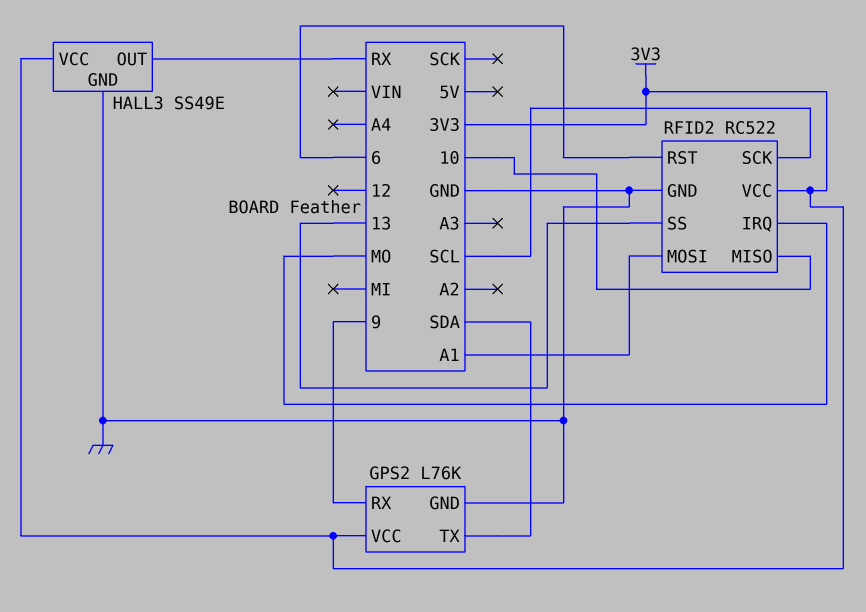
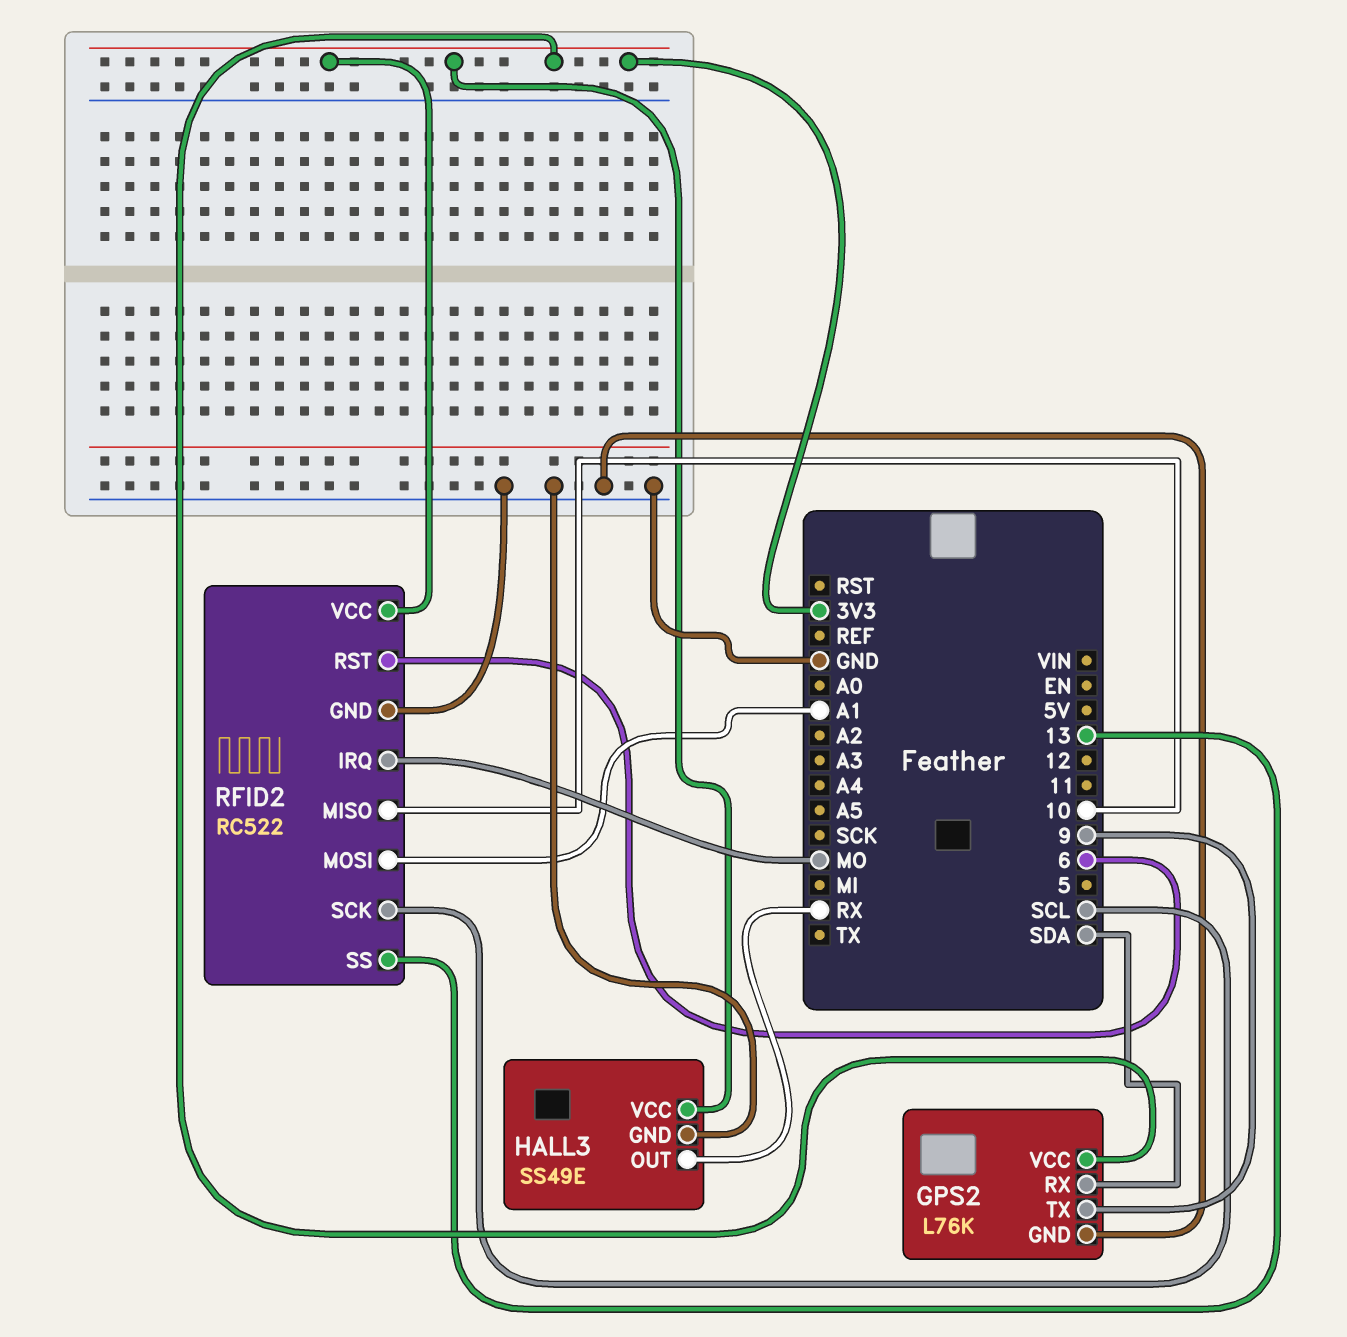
GPS2 pin RX: 9 -> SDA
GPS2 pin TX: SDA -> 9

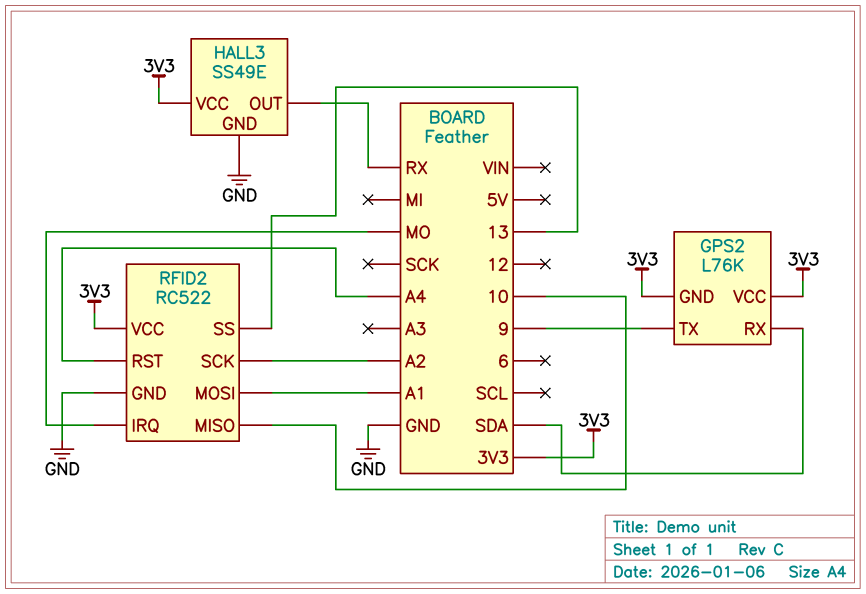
GPS2 pin GND: GND -> 3V3
RFID2 pin RST: 6 -> A4
RFID2 pin SCK: SCL -> A2

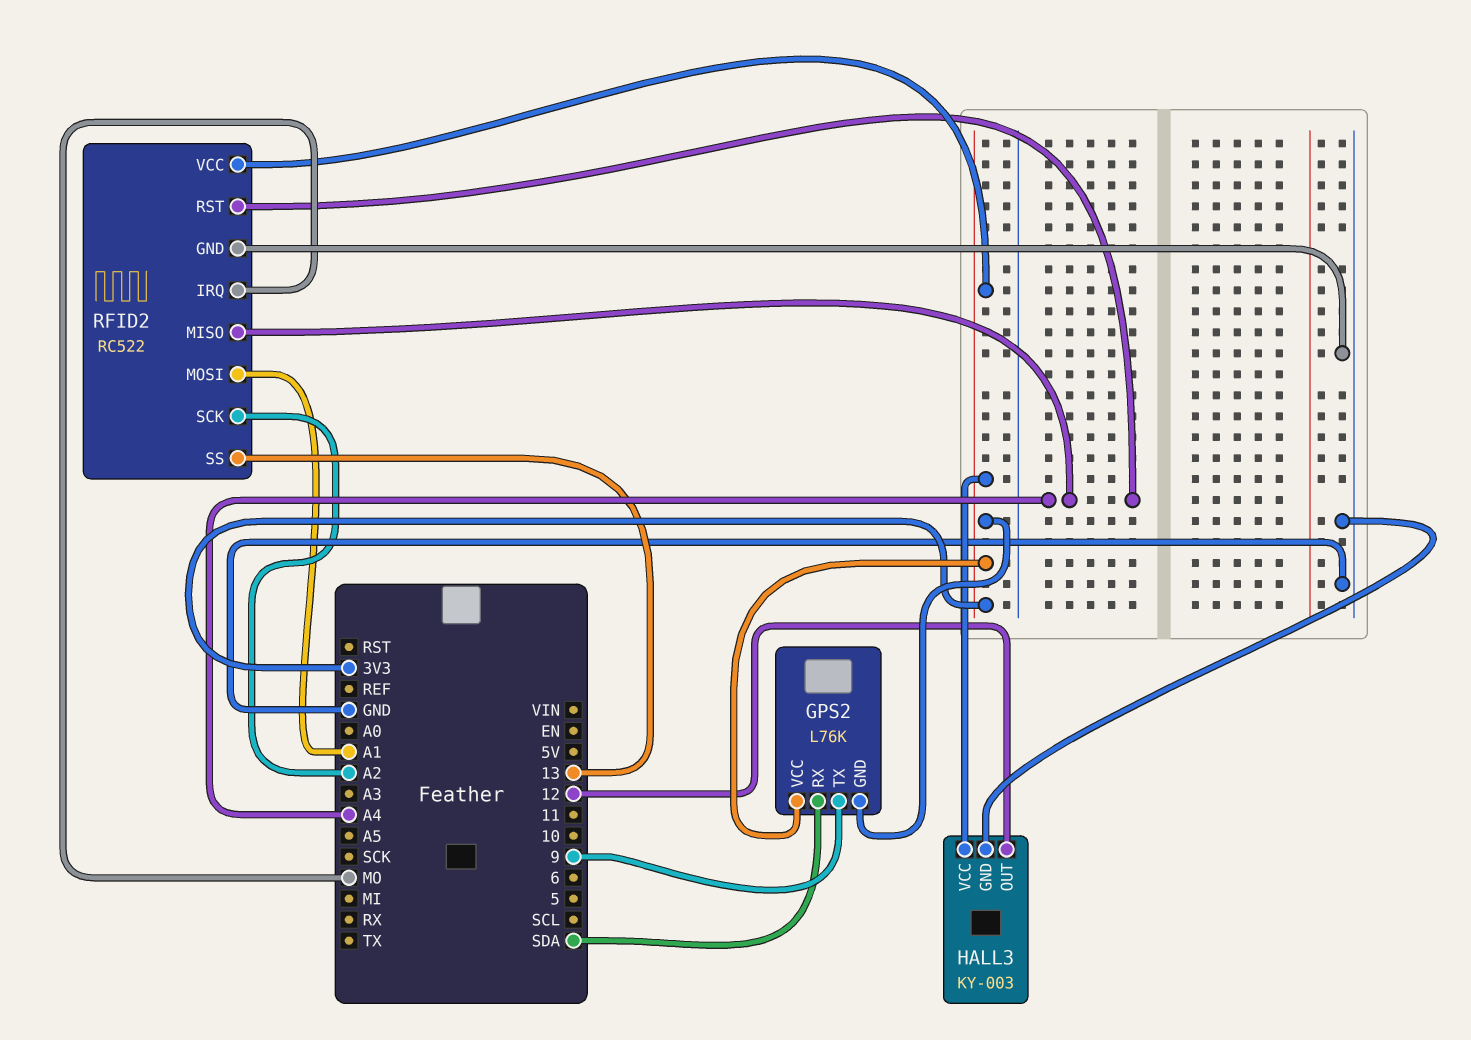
HALL3: SS49E -> KY-003
HALL3 pin OUT: RX -> 12
RFID2 pin MISO: 10 -> A4

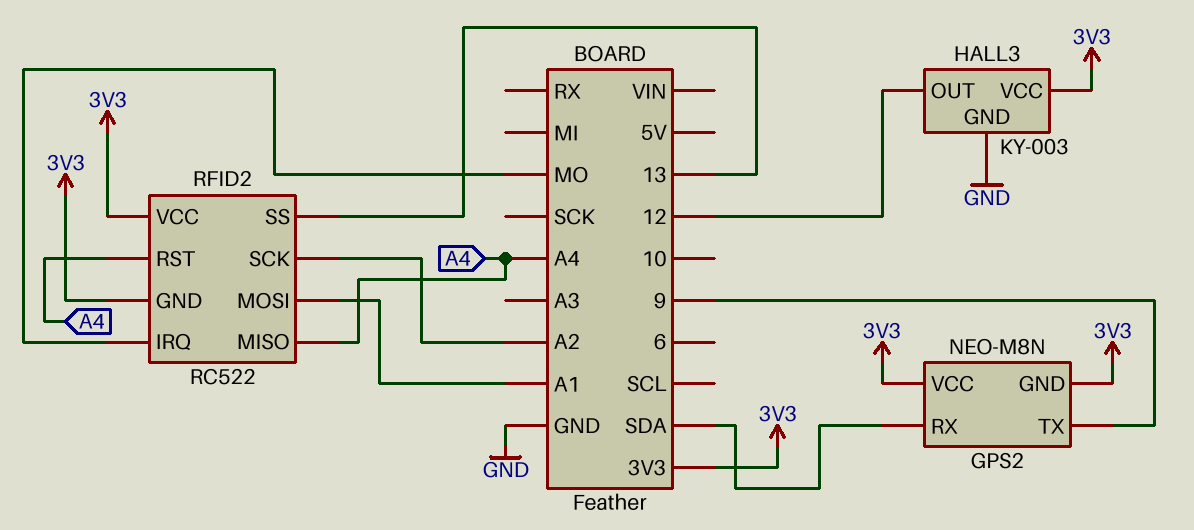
GPS2: L76K -> NEO-M8N
RFID2 pin GND: GND -> 3V3

